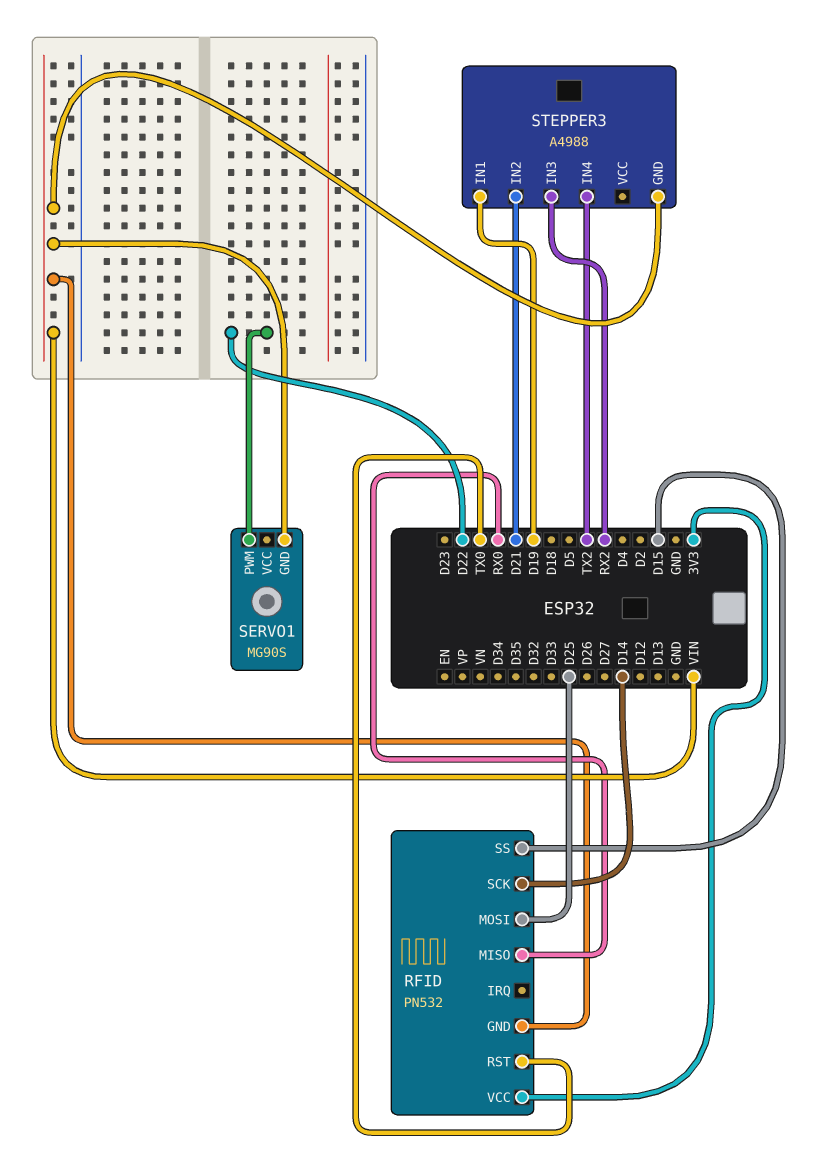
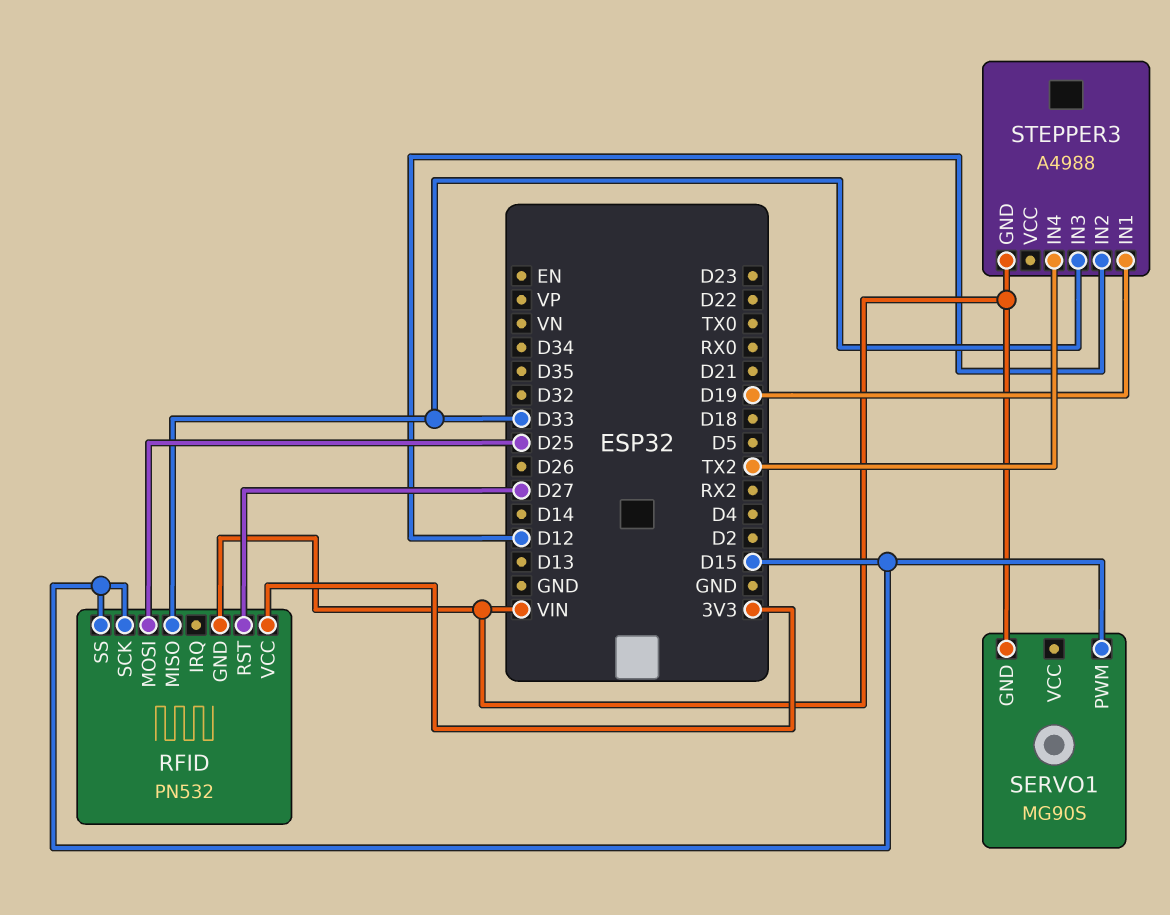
RFID pin MISO: RX0 -> D33
RFID pin RST: TX0 -> D27
RFID pin SCK: D14 -> D15
SERVO1 pin PWM: D22 -> D15
STEPPER3 pin IN2: D21 -> D12
STEPPER3 pin IN3: RX2 -> D33

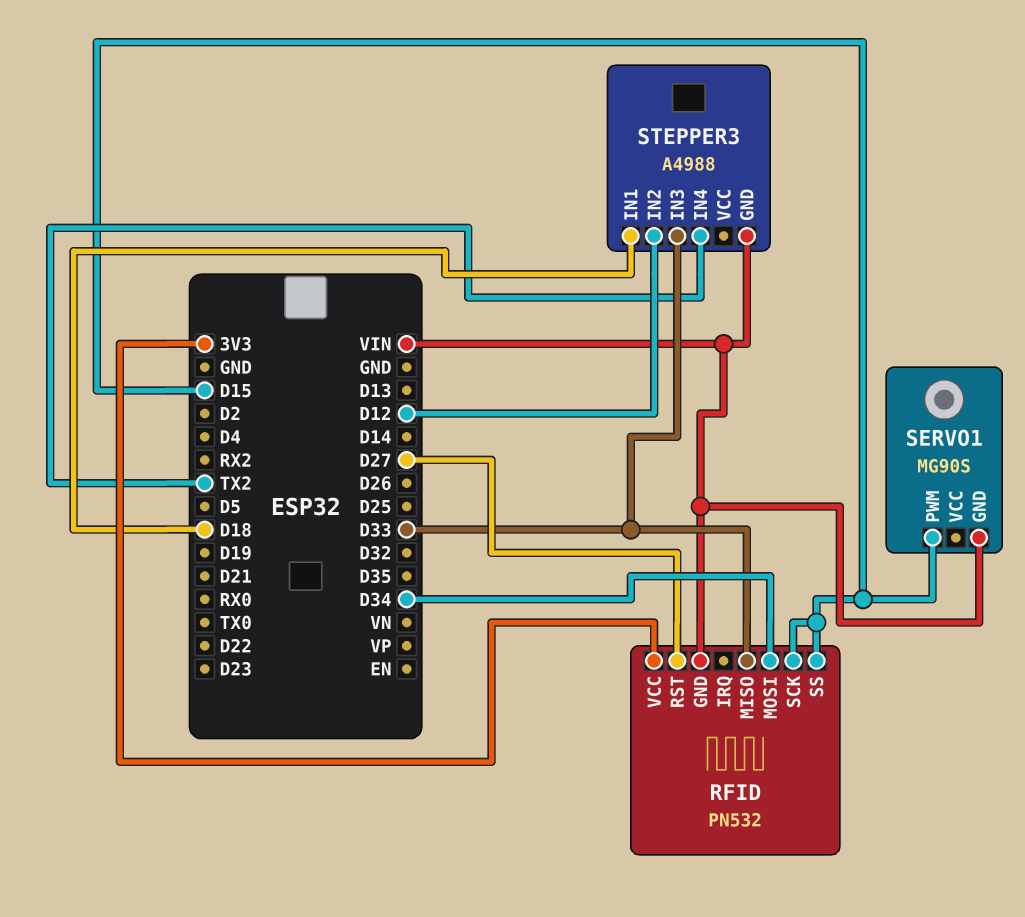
RFID pin MOSI: D25 -> D34
STEPPER3 pin IN1: D19 -> D18

